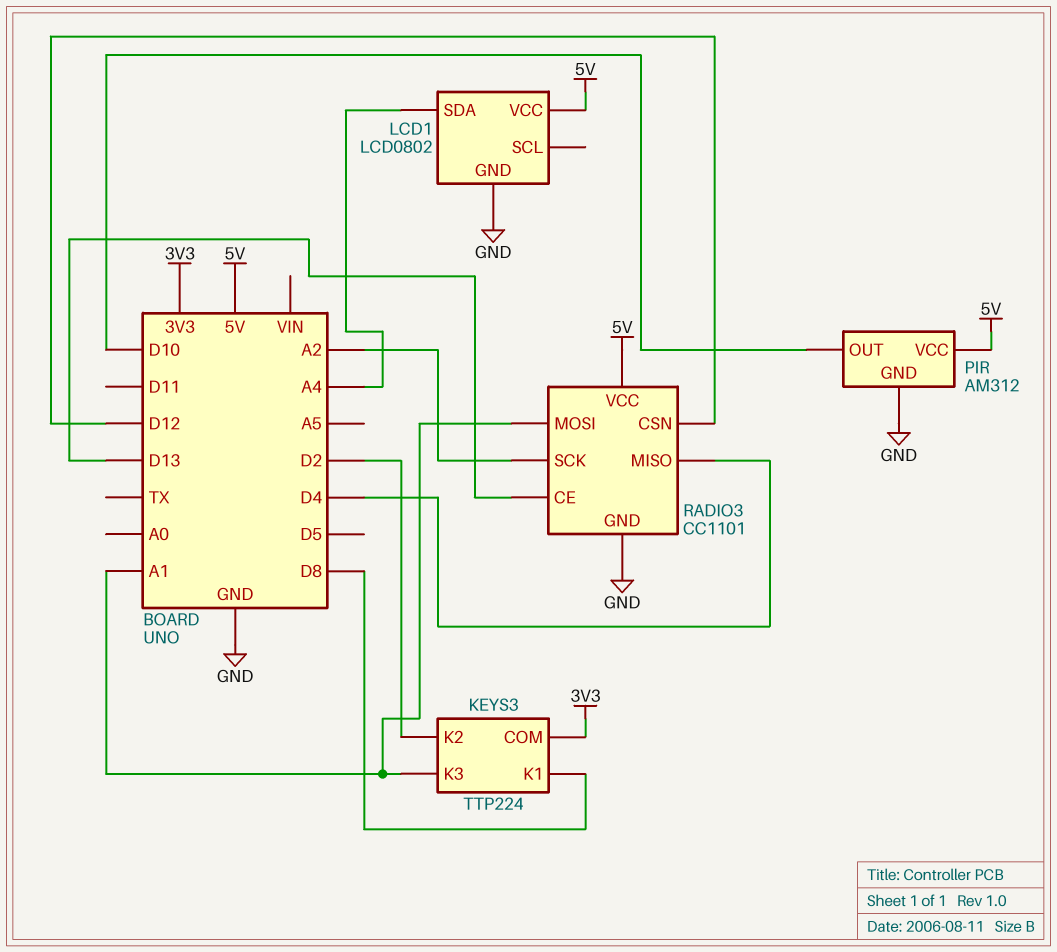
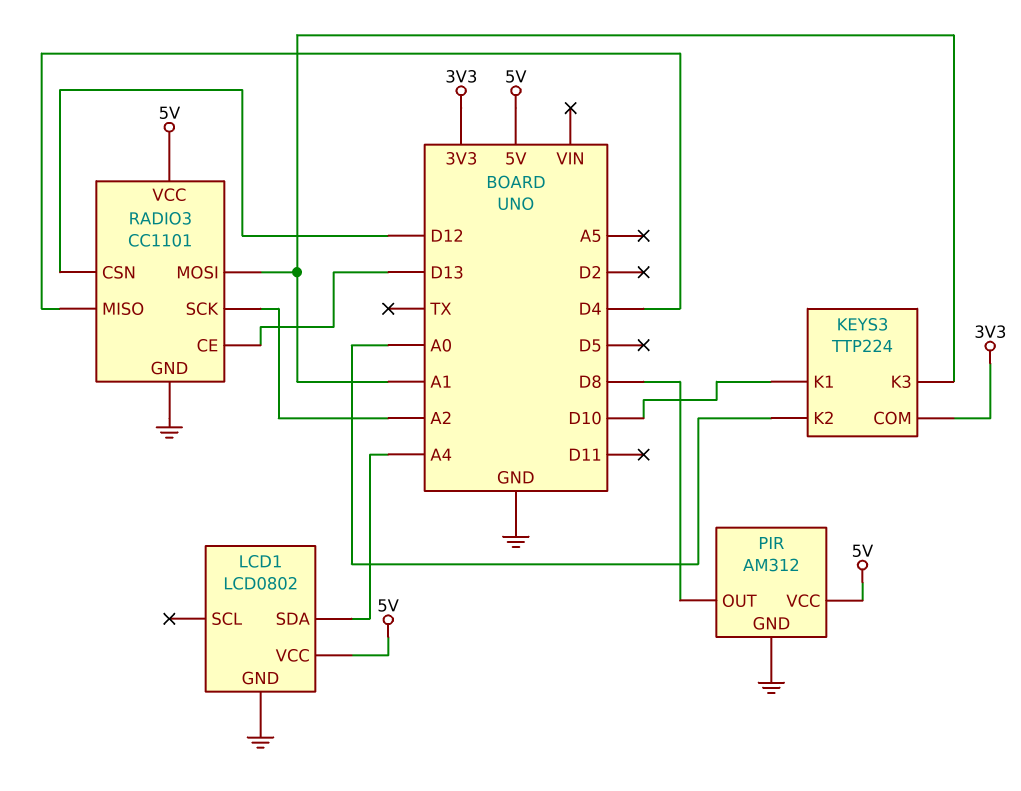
KEYS3 pin K1: D8 -> D10
KEYS3 pin K2: D2 -> A0
PIR pin OUT: D10 -> D8

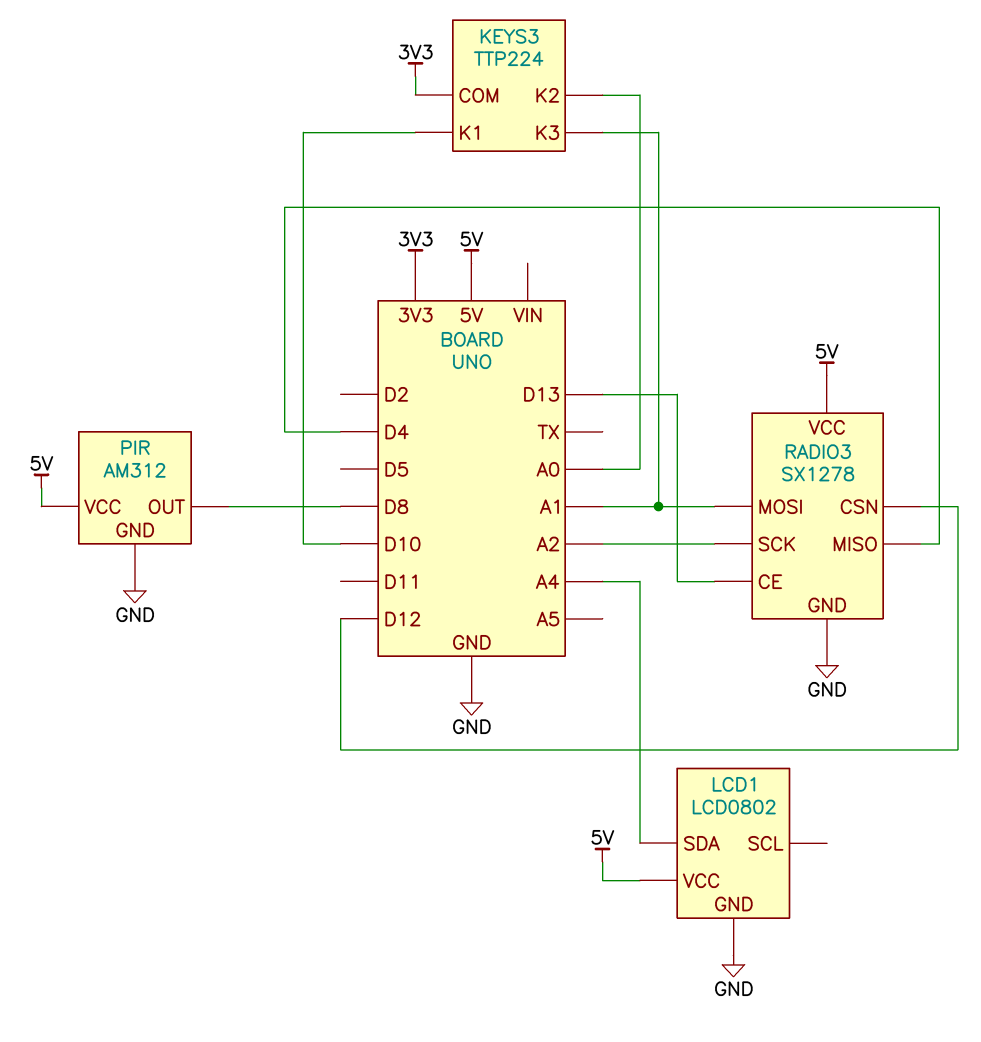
RADIO3: CC1101 -> SX1278

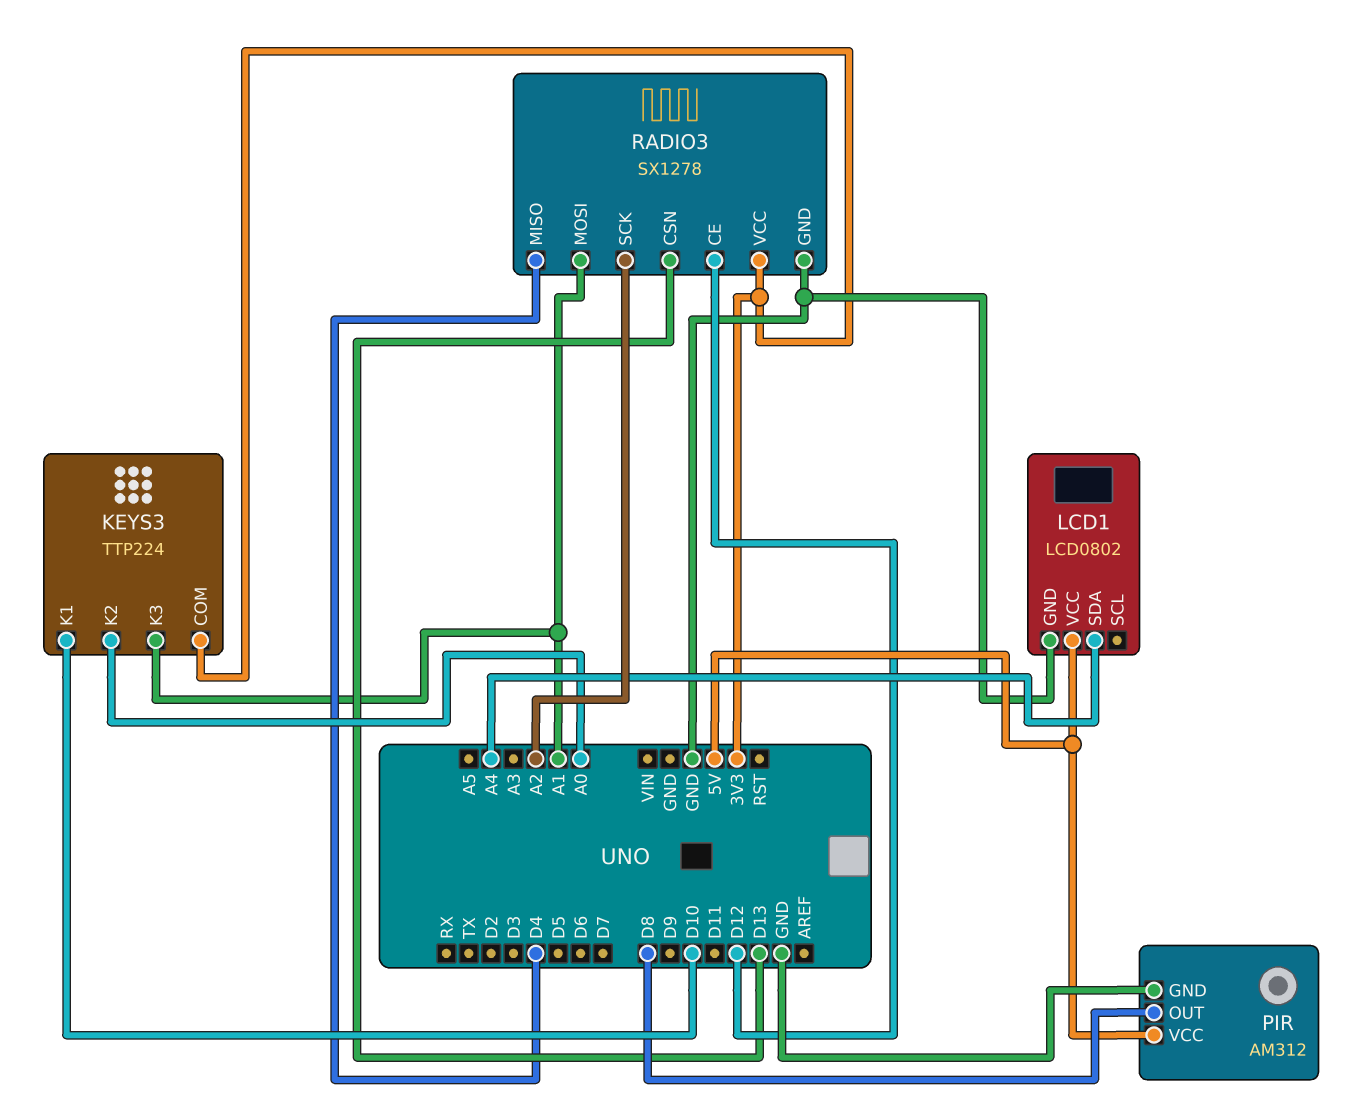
RADIO3 pin CE: D13 -> D12
RADIO3 pin CSN: D12 -> D13
RADIO3 pin VCC: 5V -> 3V3

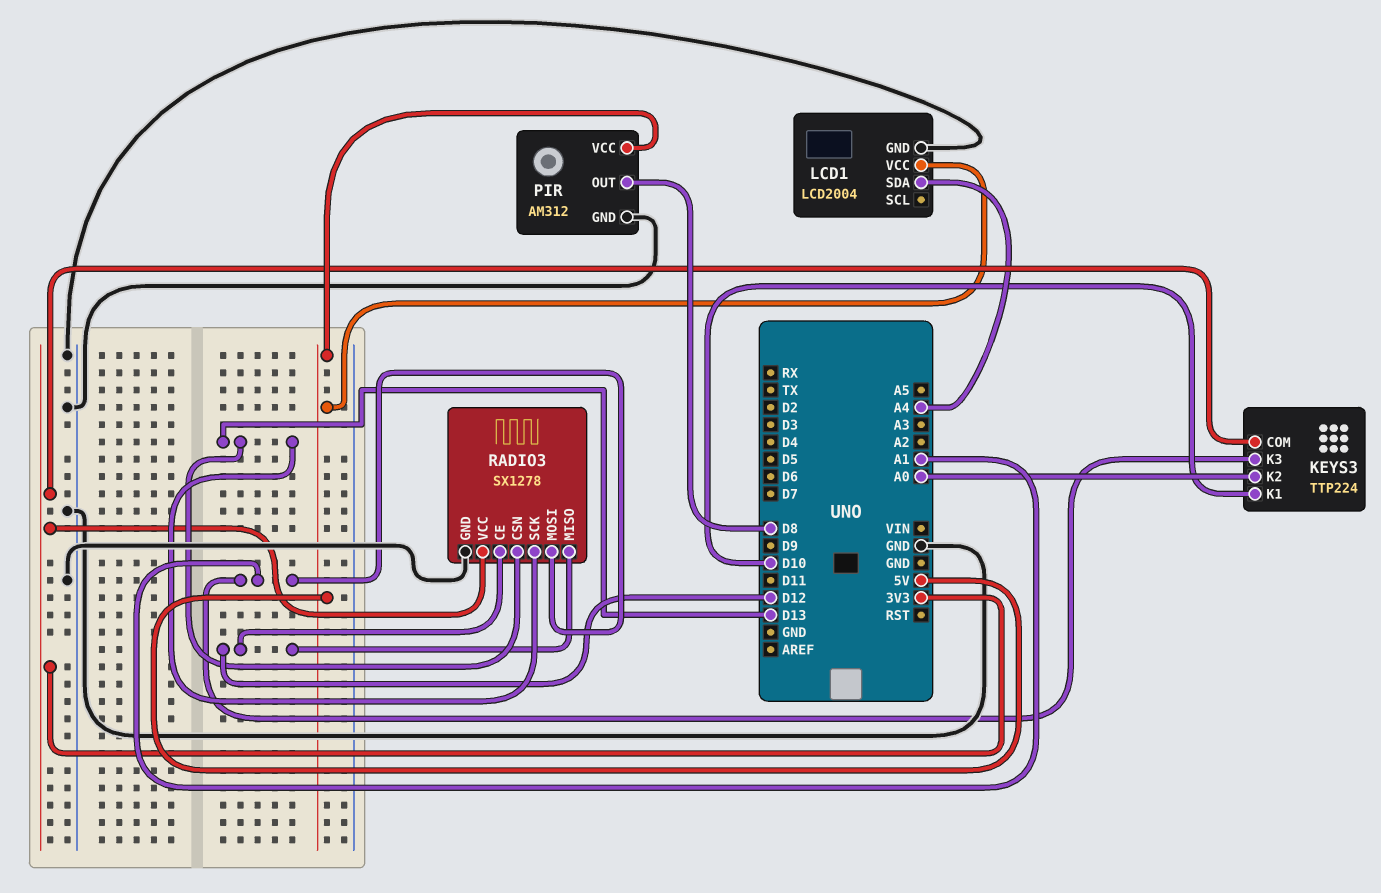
LCD1: LCD0802 -> LCD2004
RADIO3 pin MISO: D4 -> D12
RADIO3 pin SCK: A2 -> D13

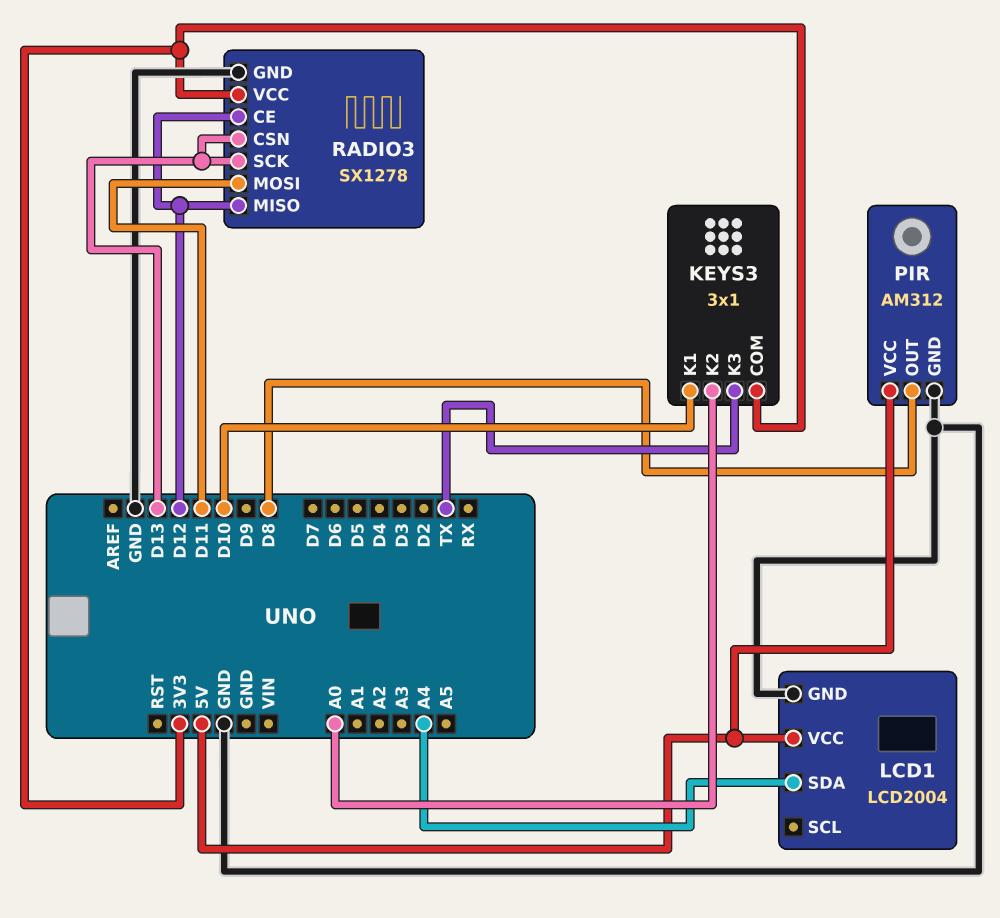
KEYS3: TTP224 -> 3x1
KEYS3 pin K3: A1 -> TX
RADIO3 pin MOSI: A1 -> D11

